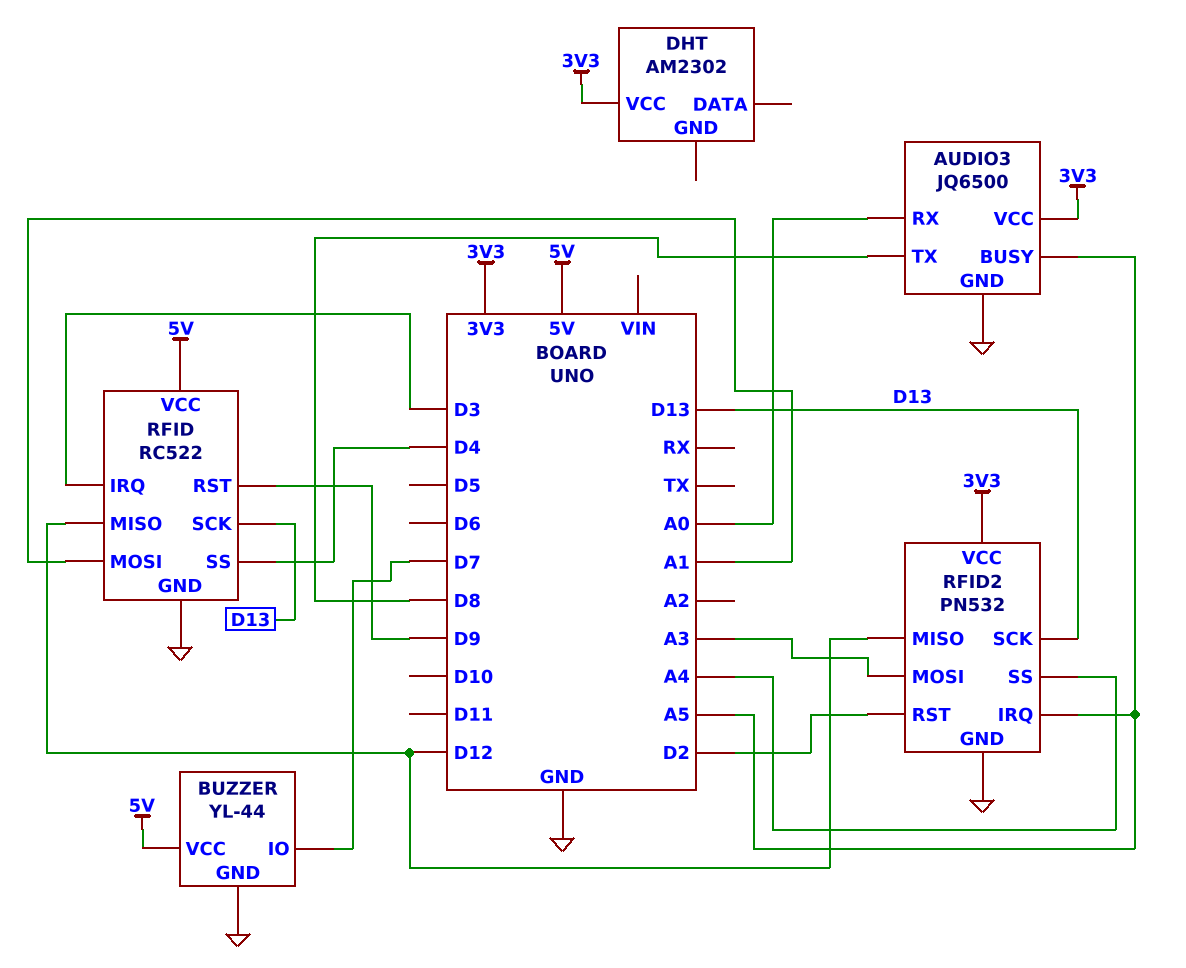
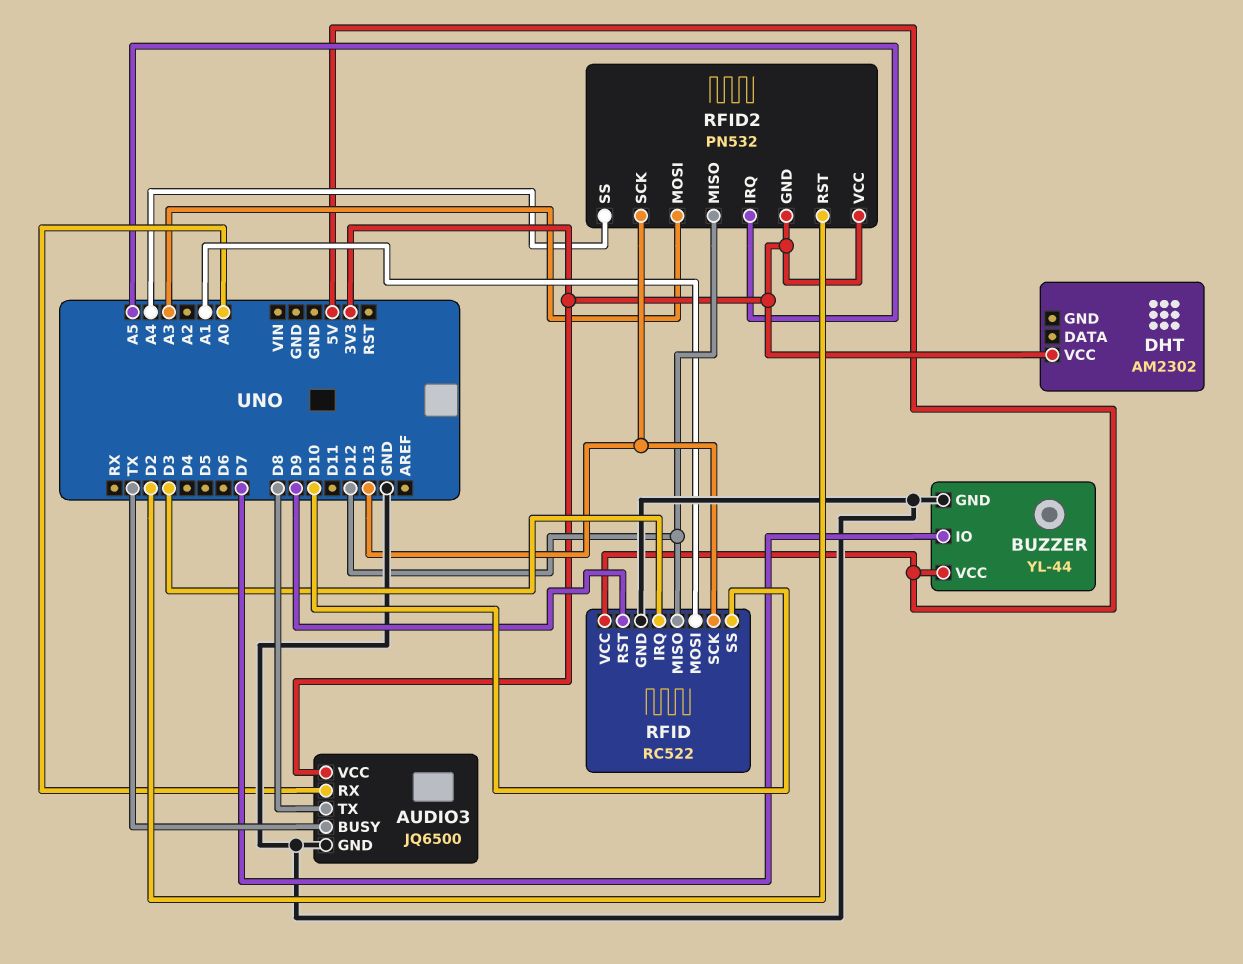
AUDIO3 pin BUSY: A5 -> TX
RFID pin SS: D4 -> D10
RFID2 pin GND: GND -> 3V3

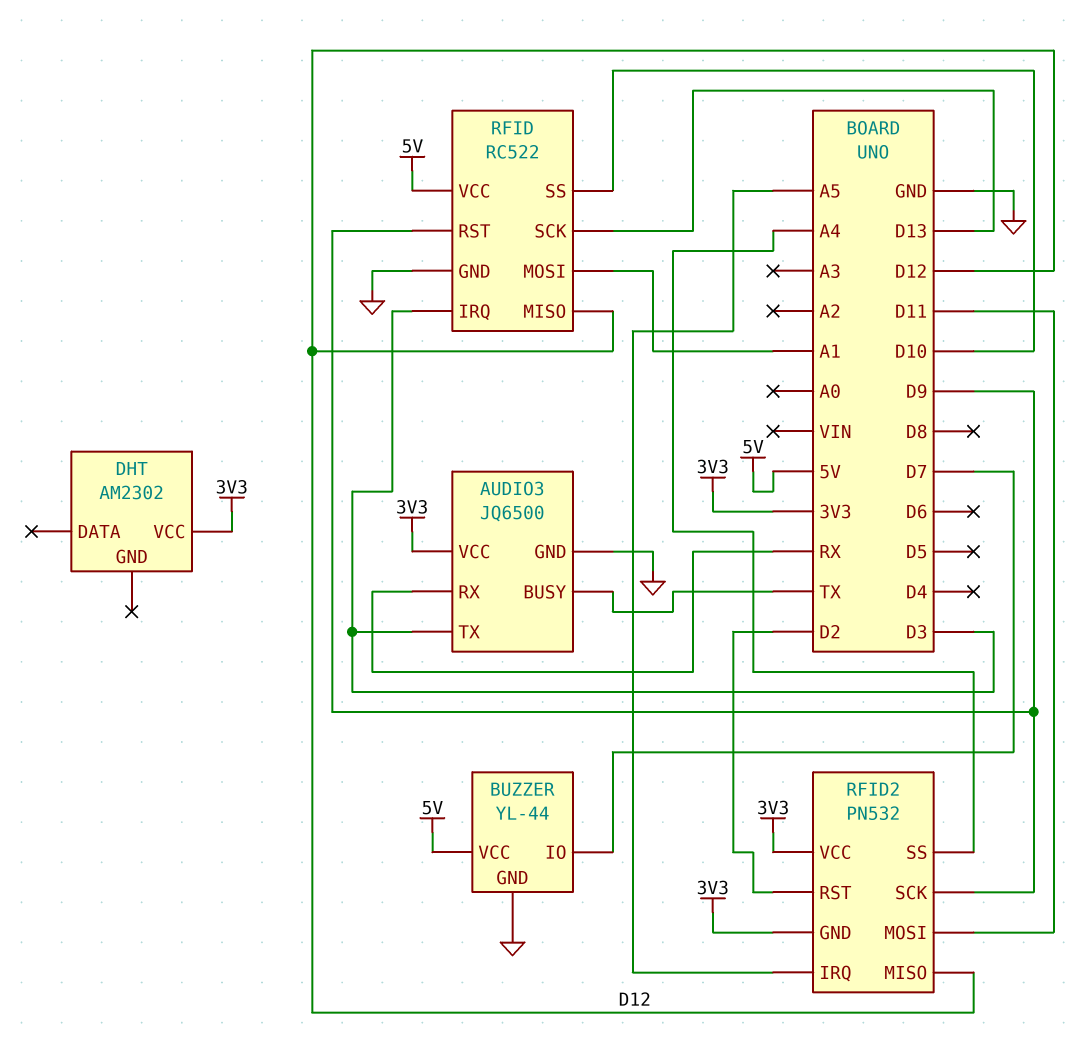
AUDIO3 pin RX: A0 -> RX
AUDIO3 pin TX: D8 -> D3
RFID2 pin MOSI: A3 -> D11
RFID2 pin SCK: D13 -> D9

